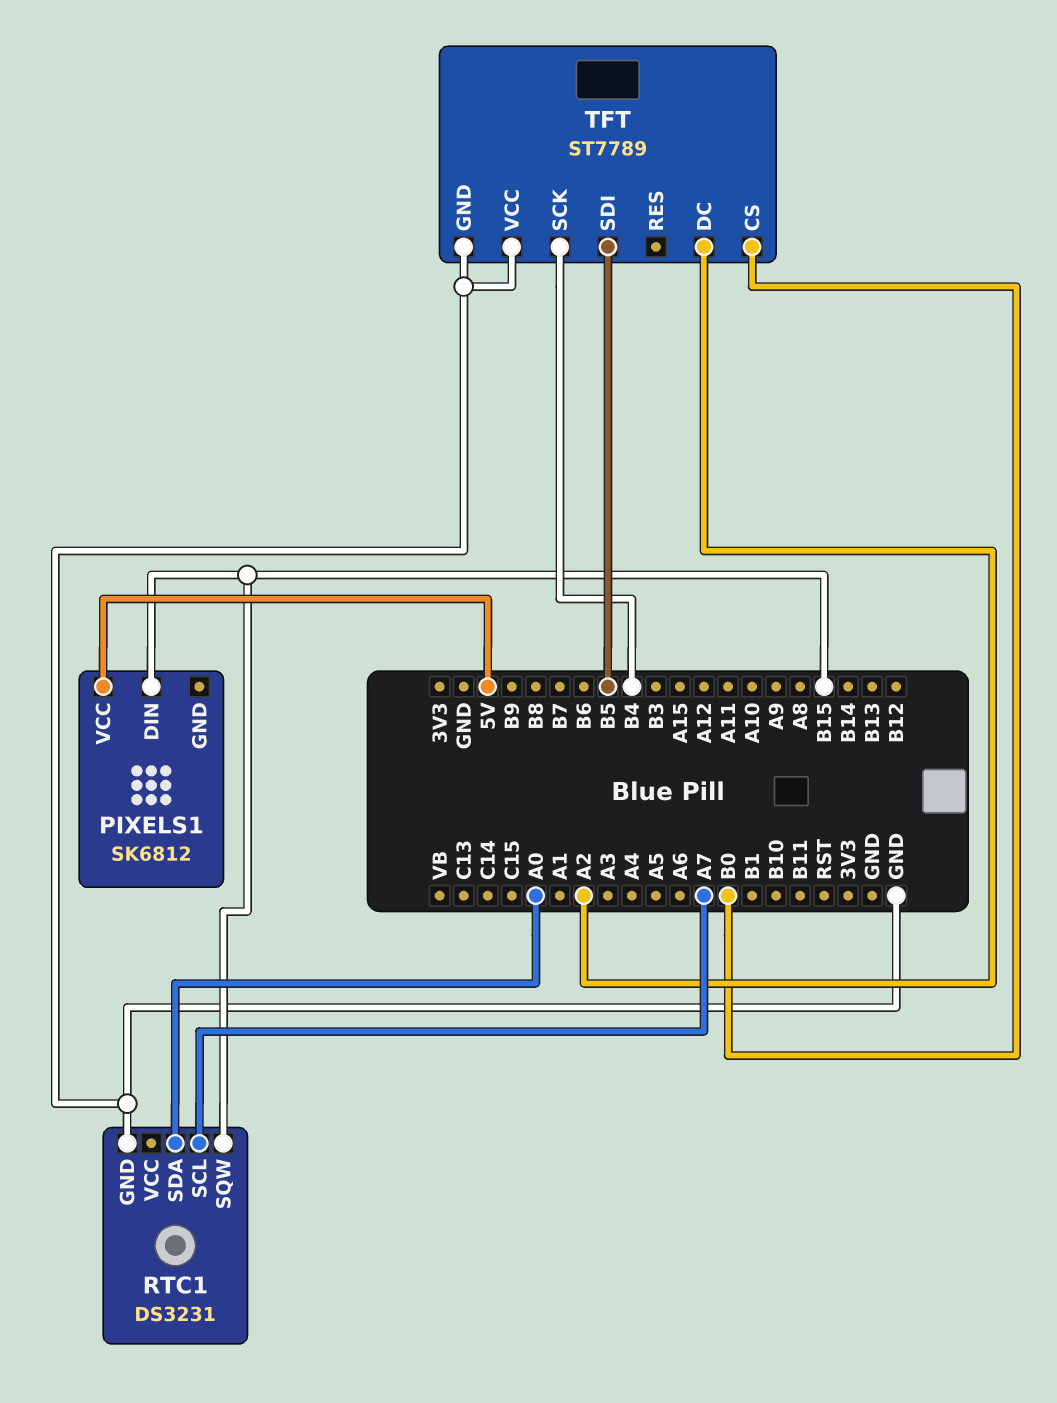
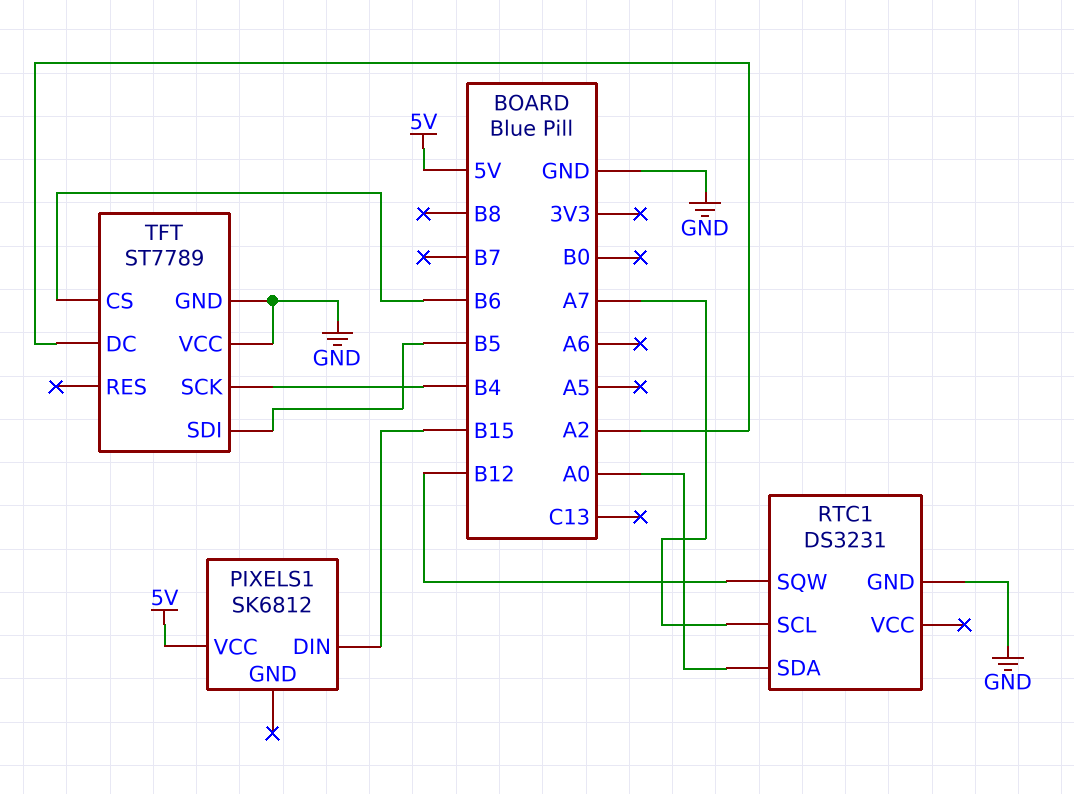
RTC1 pin SQW: B15 -> B12
TFT pin CS: B0 -> B6

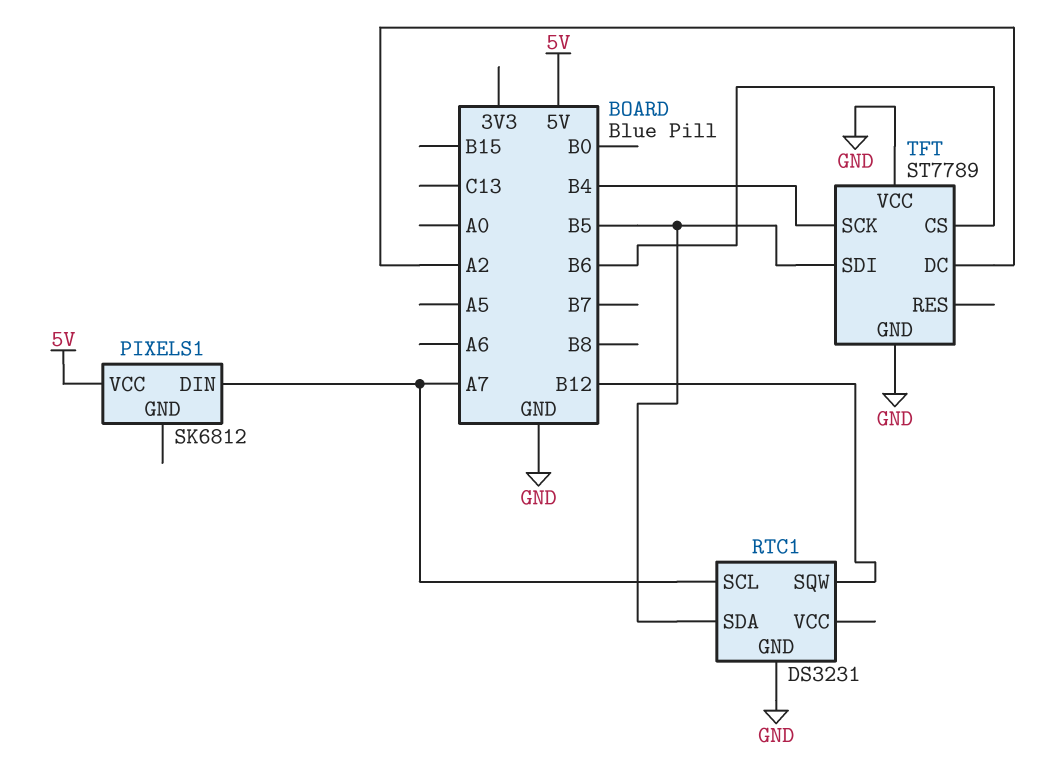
PIXELS1 pin DIN: B15 -> A7
RTC1 pin SDA: A0 -> B5

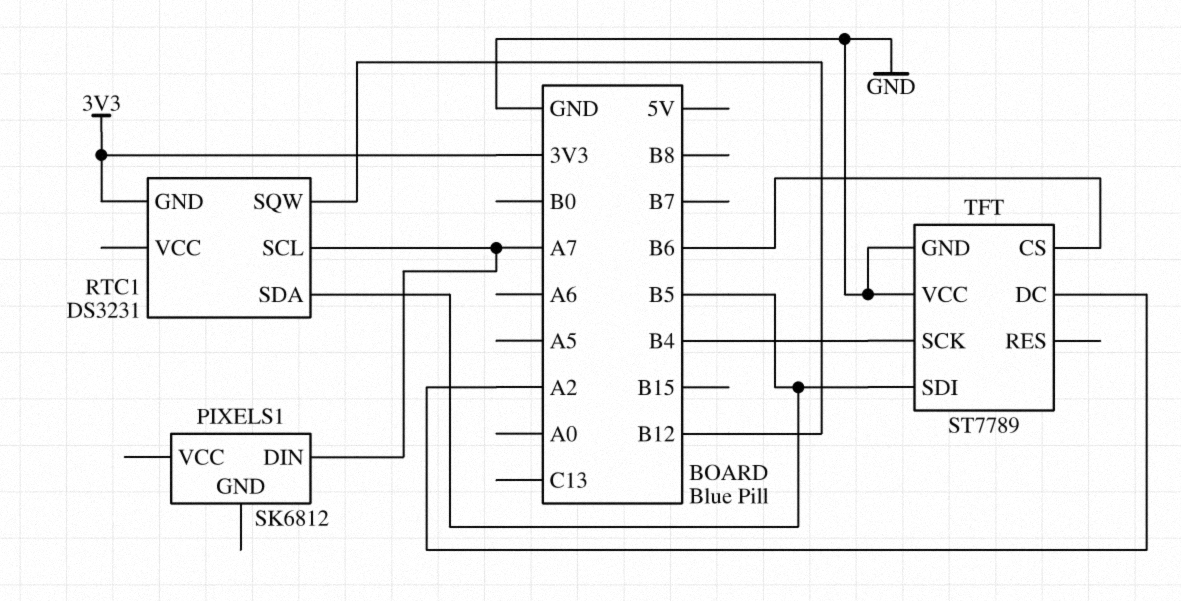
PIXELS1 pin VCC: 5V -> none
RTC1 pin GND: GND -> 3V3

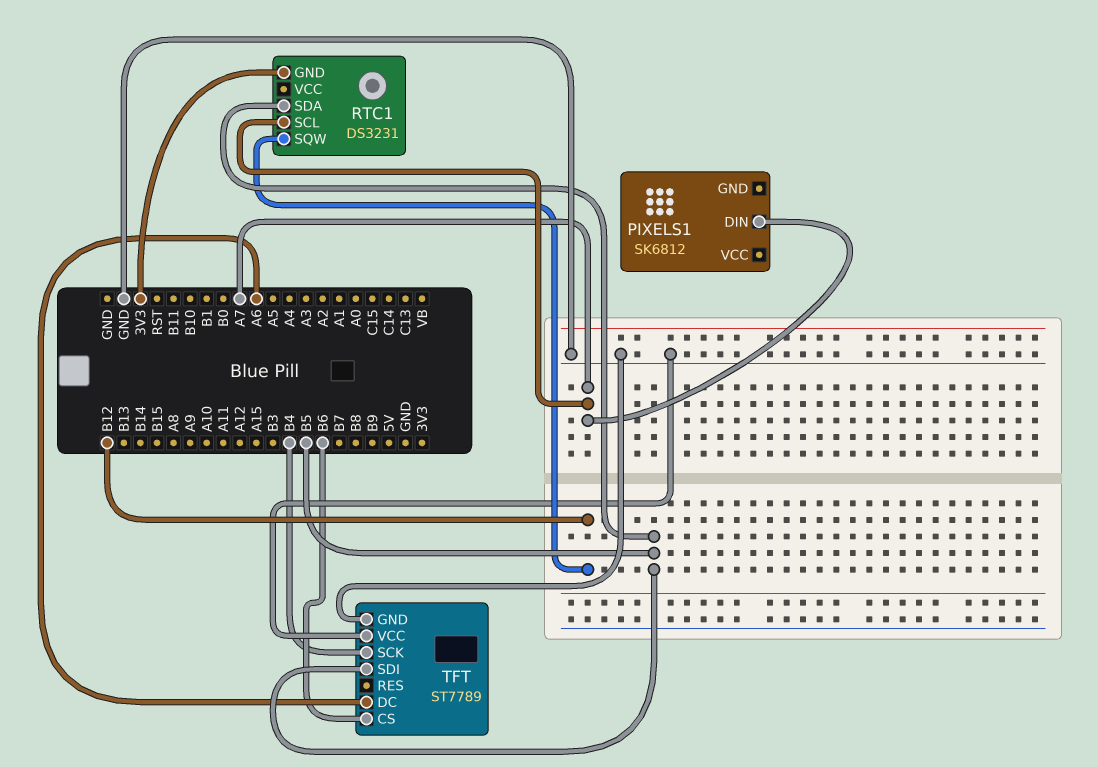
TFT pin DC: A2 -> A6

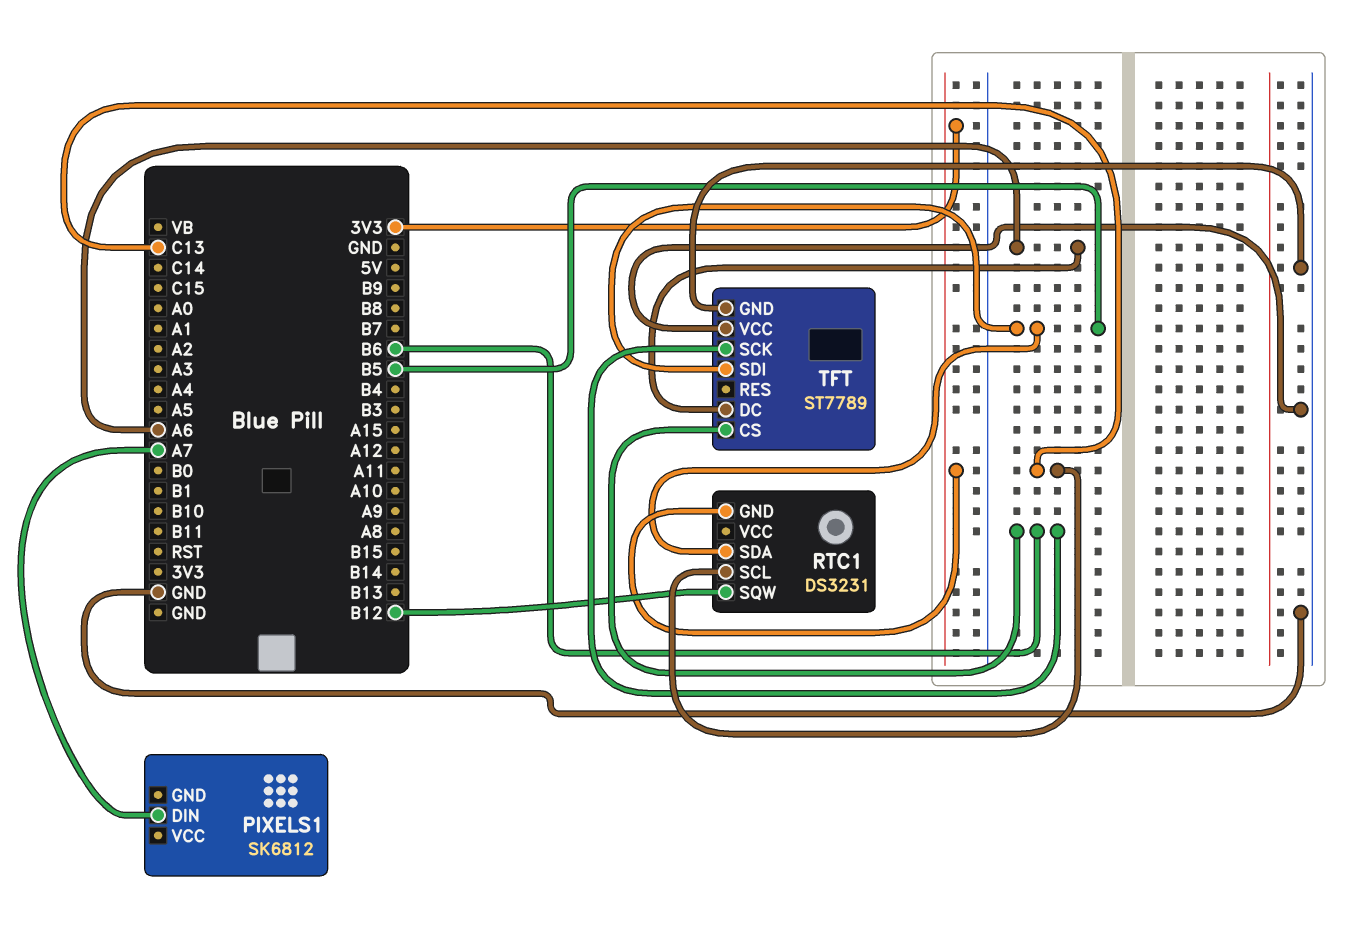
RTC1 pin SCL: A7 -> C13
TFT pin SCK: B4 -> B6

